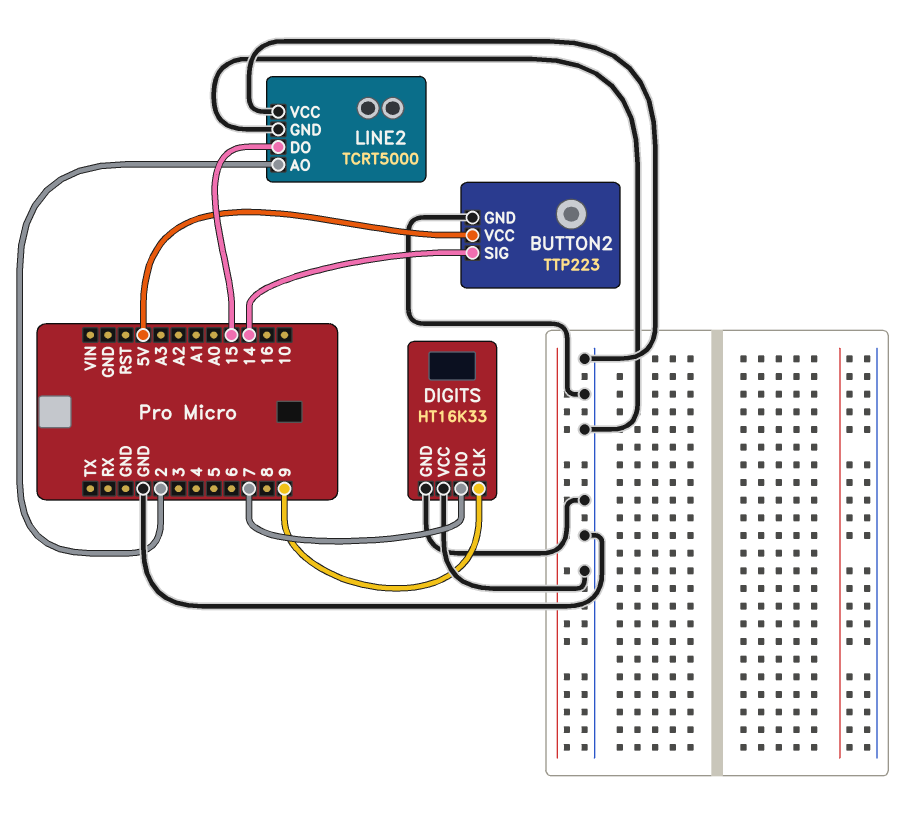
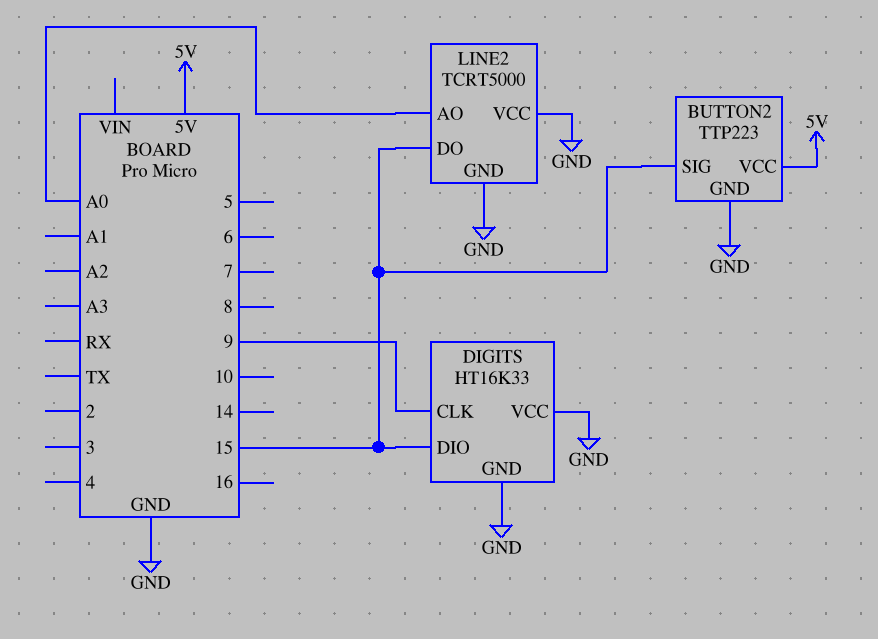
BUTTON2 pin SIG: 14 -> 15
DIGITS pin DIO: 7 -> 15
LINE2 pin AO: 2 -> A0

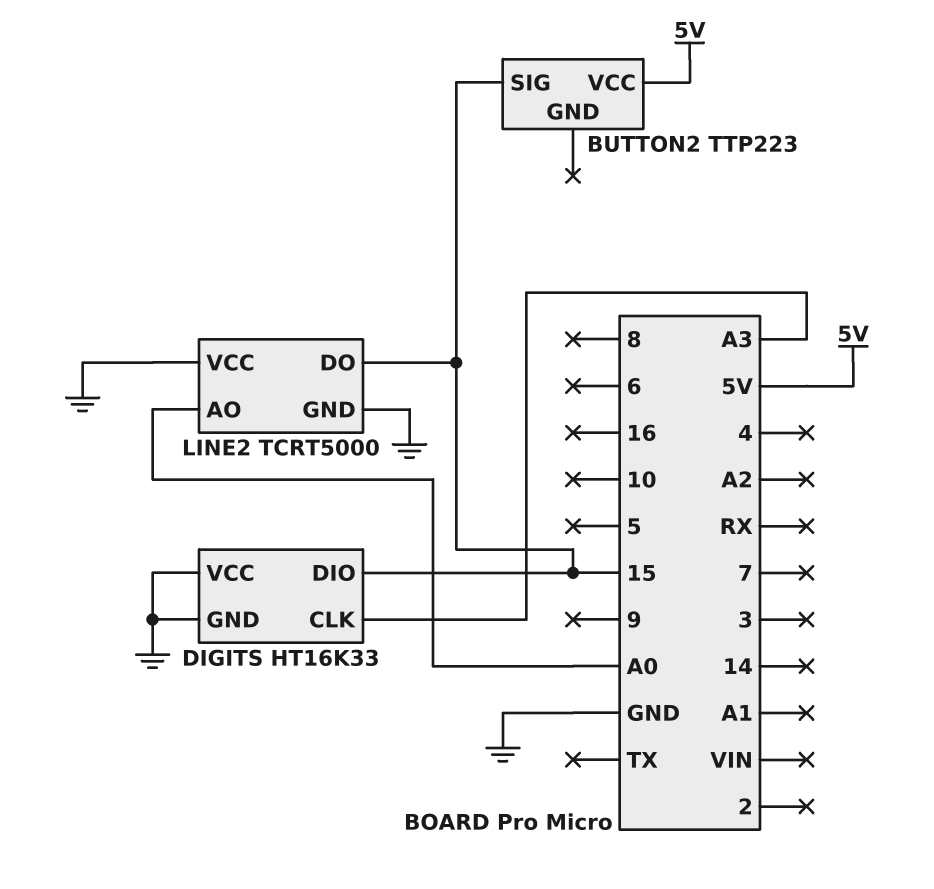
BUTTON2 pin GND: GND -> none
DIGITS pin CLK: 9 -> A3

